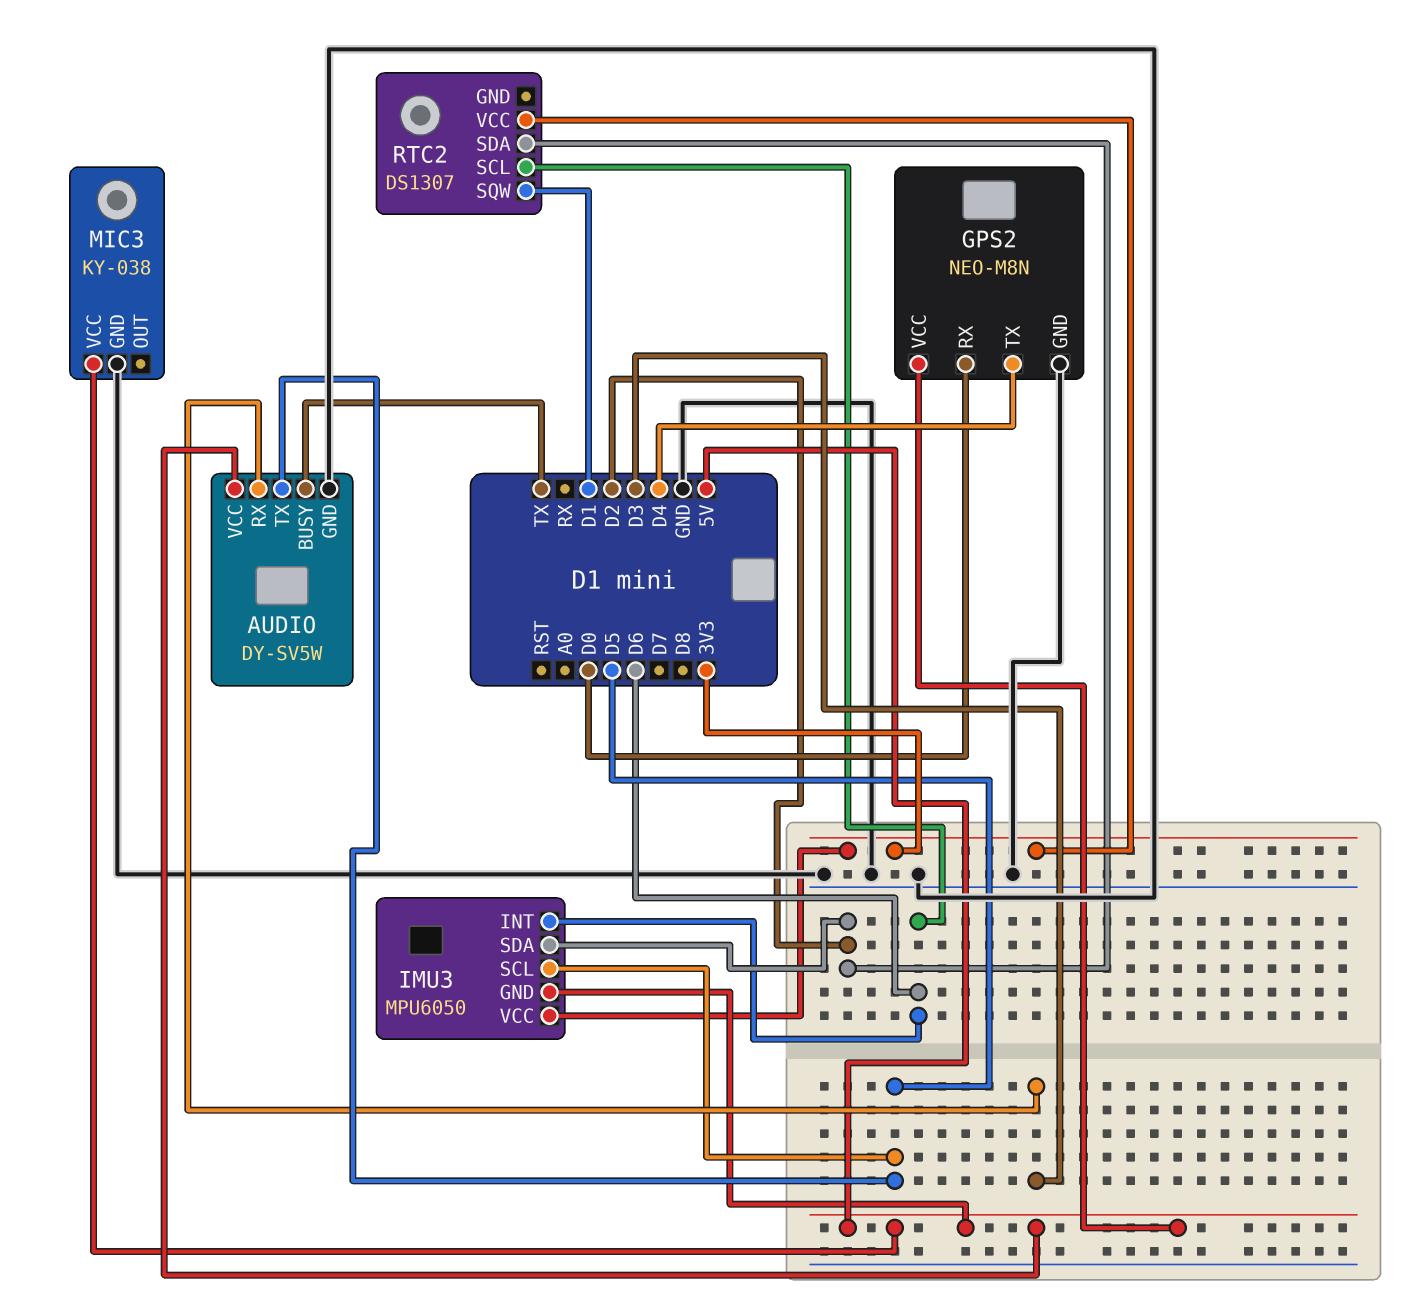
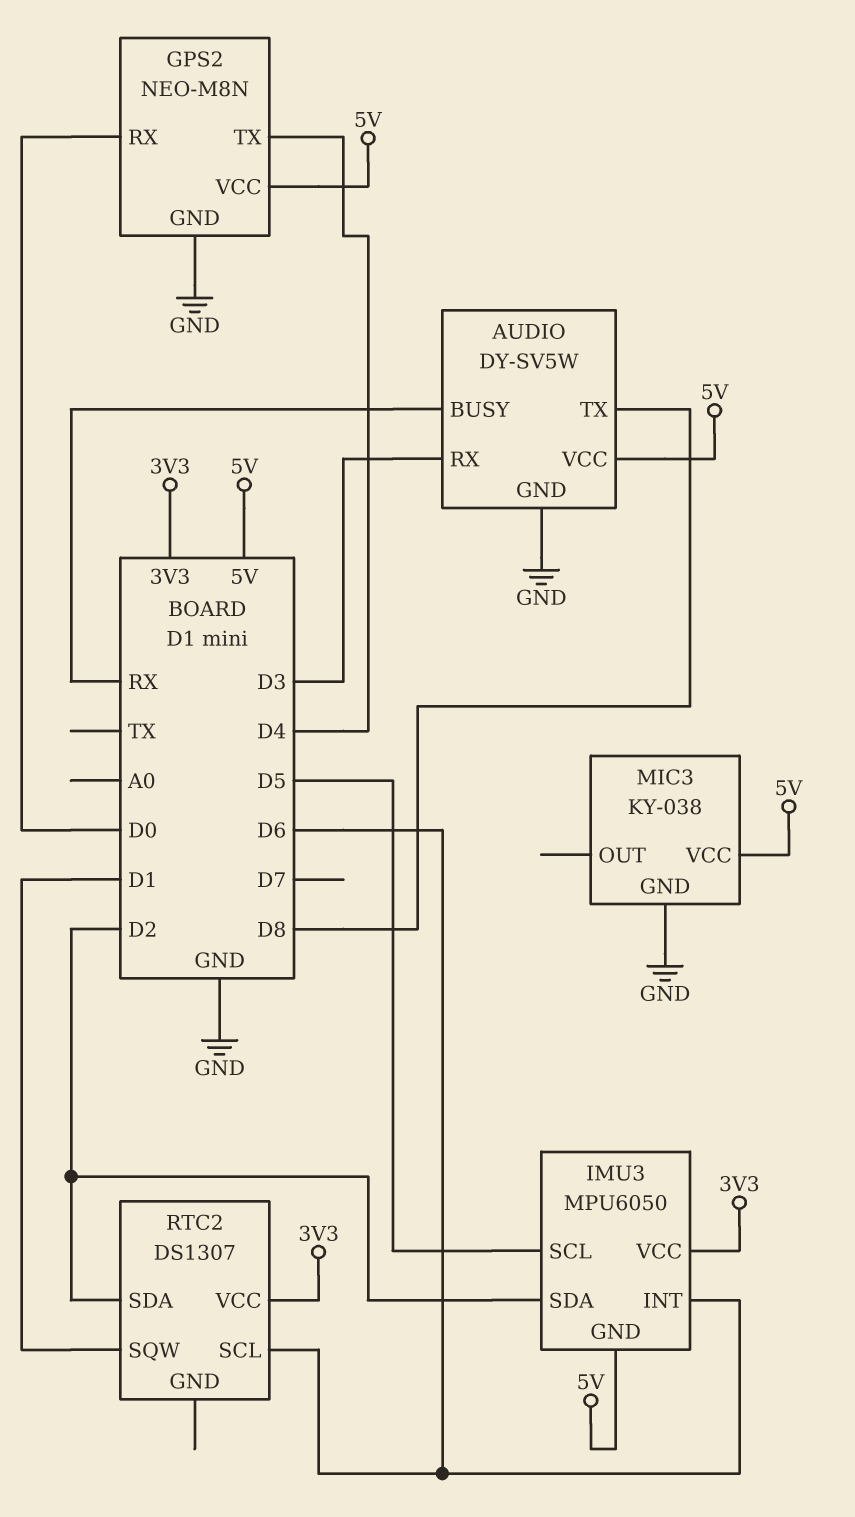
AUDIO pin BUSY: TX -> RX
AUDIO pin TX: D5 -> D8

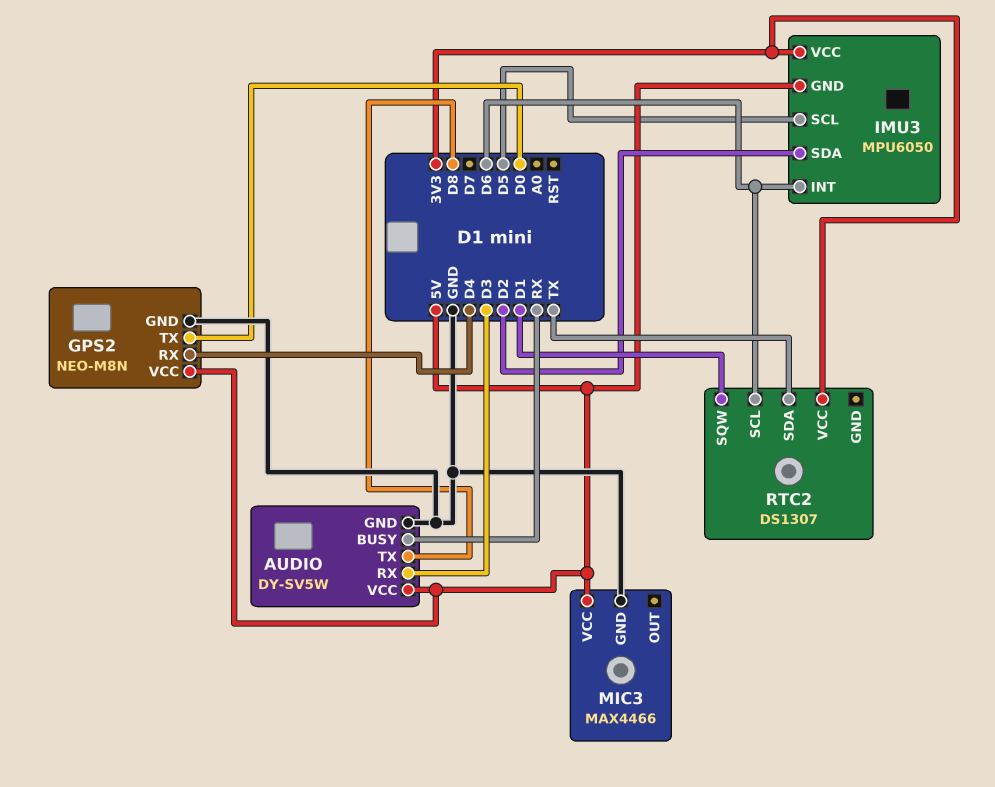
GPS2 pin RX: D0 -> D4
GPS2 pin TX: D4 -> D0
MIC3: KY-038 -> MAX4466
RTC2 pin SDA: D2 -> TX

